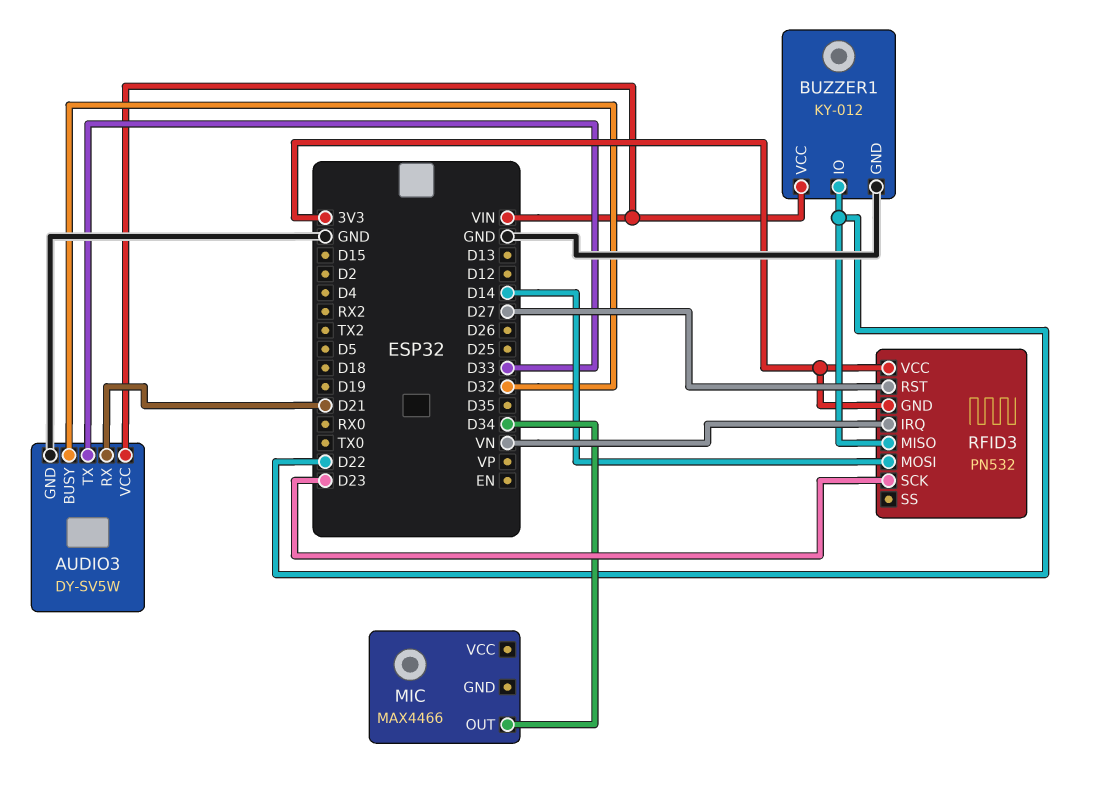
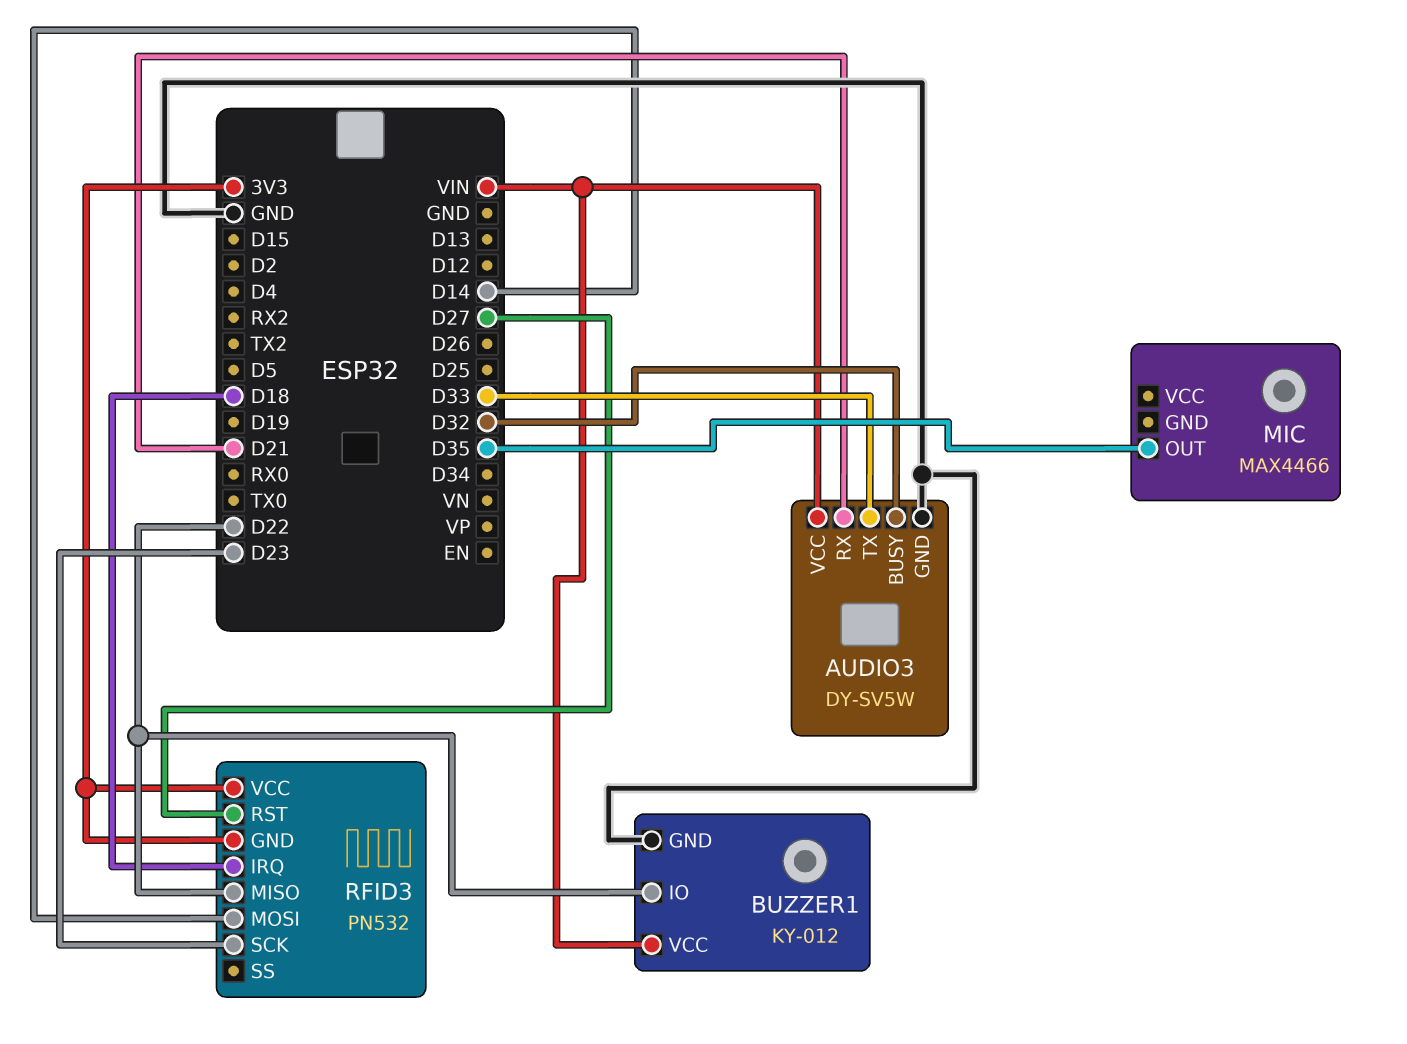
MIC pin OUT: D34 -> D35
RFID3 pin IRQ: VN -> D18

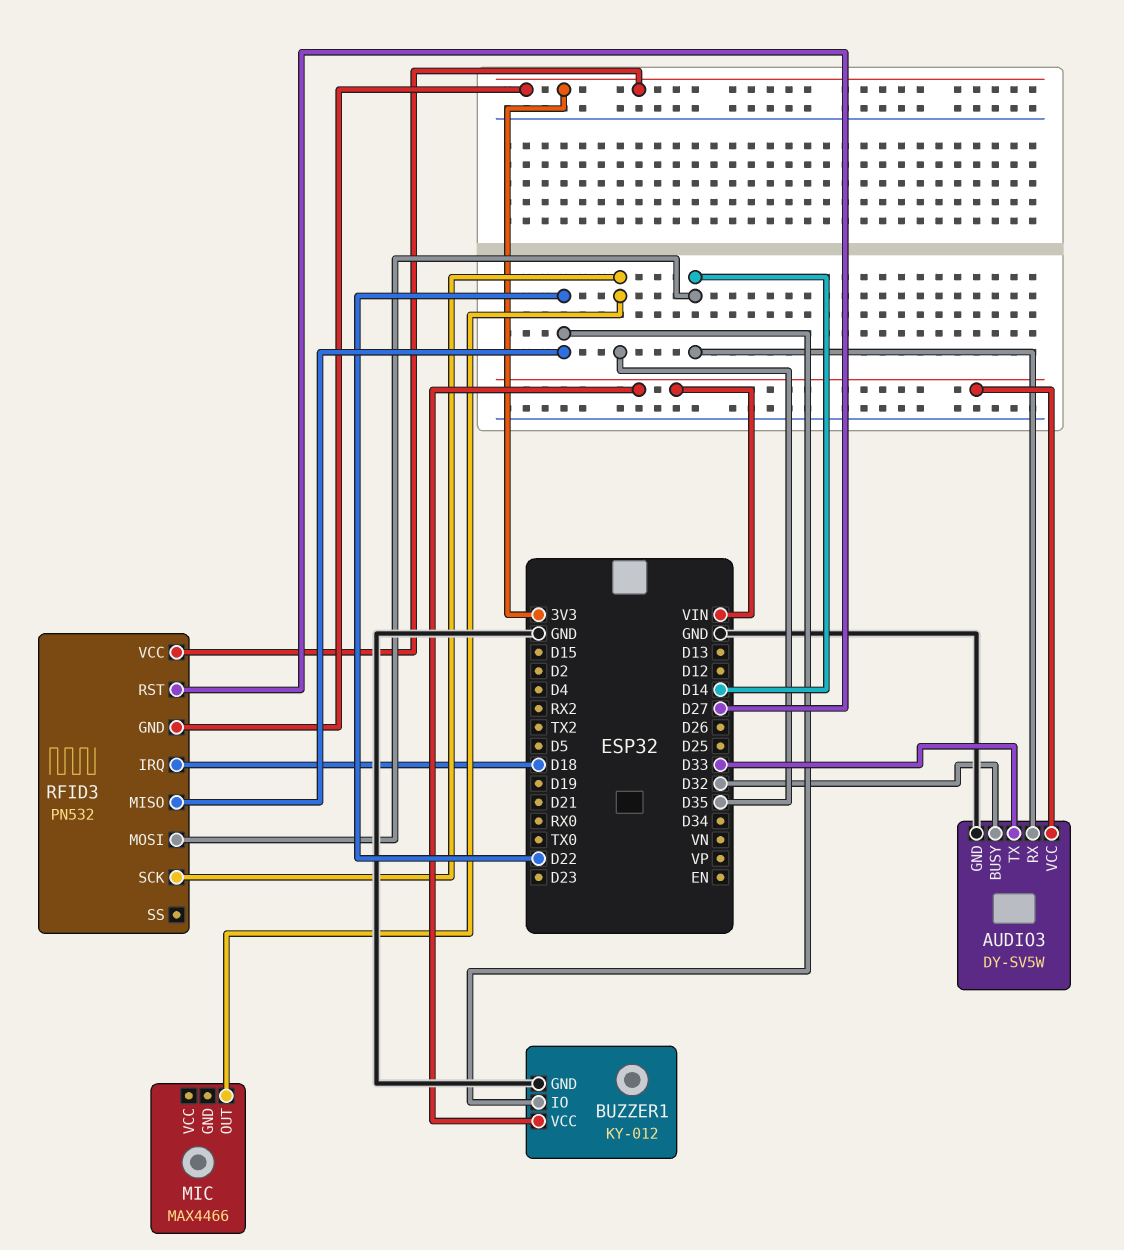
AUDIO3 pin RX: D21 -> D14
RFID3 pin SCK: D23 -> D35

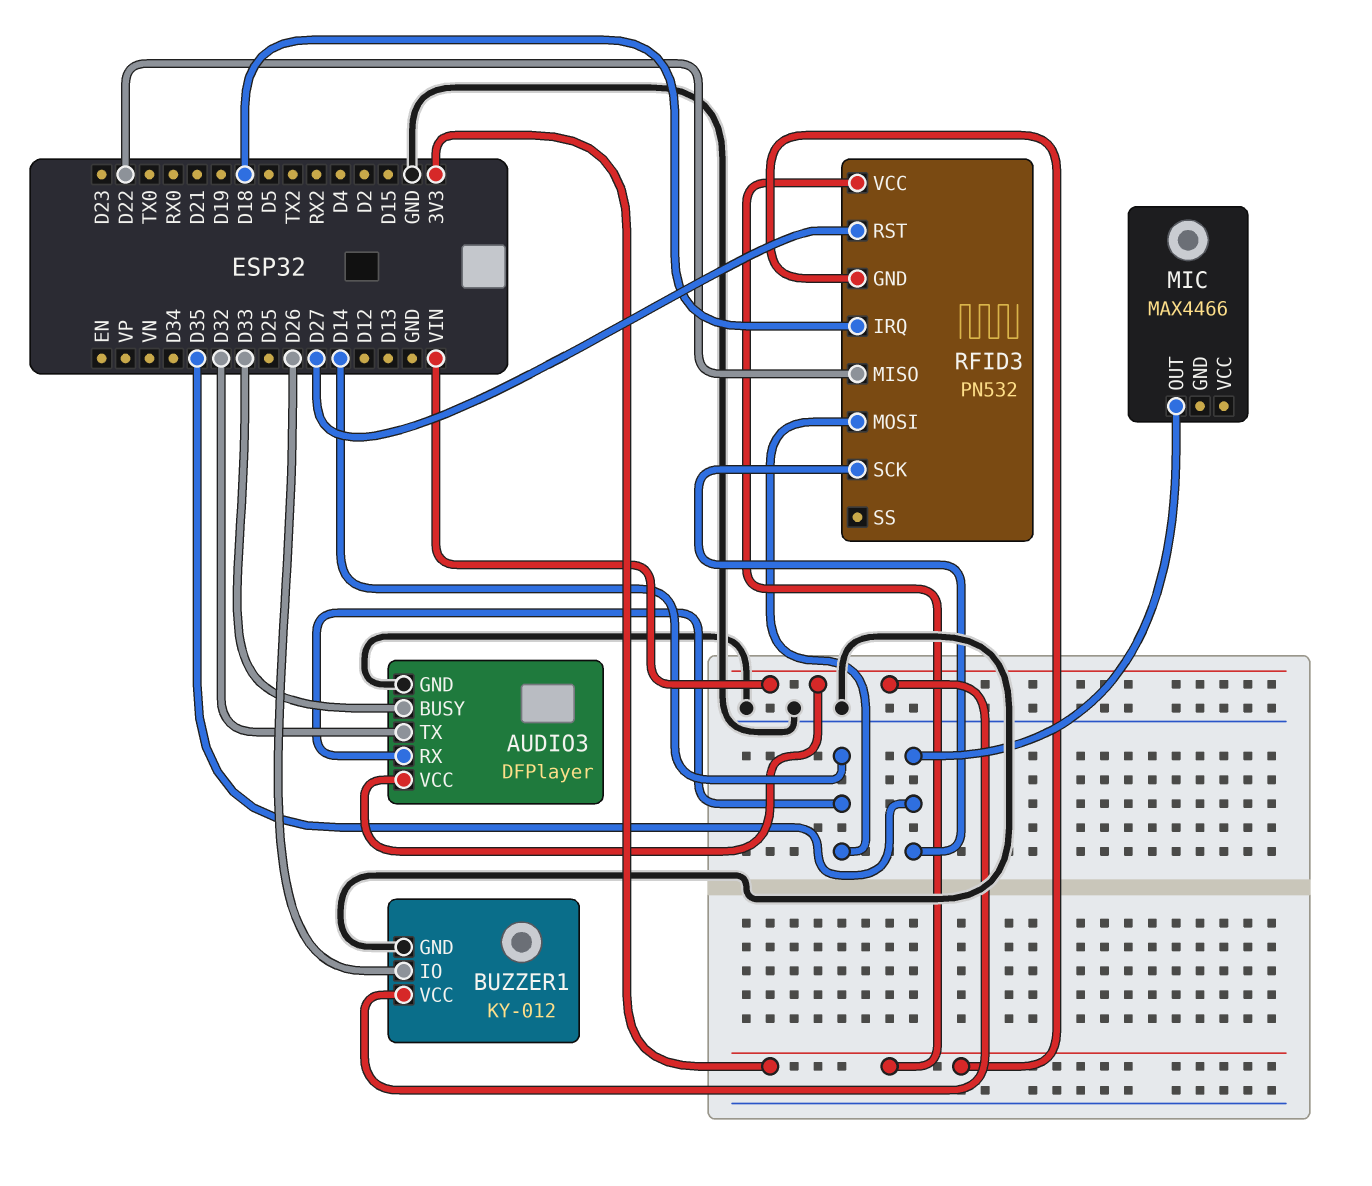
AUDIO3: DY-SV5W -> DFPlayer
AUDIO3 pin BUSY: D32 -> D33
AUDIO3 pin TX: D33 -> D32
BUZZER1 pin IO: D22 -> D26

